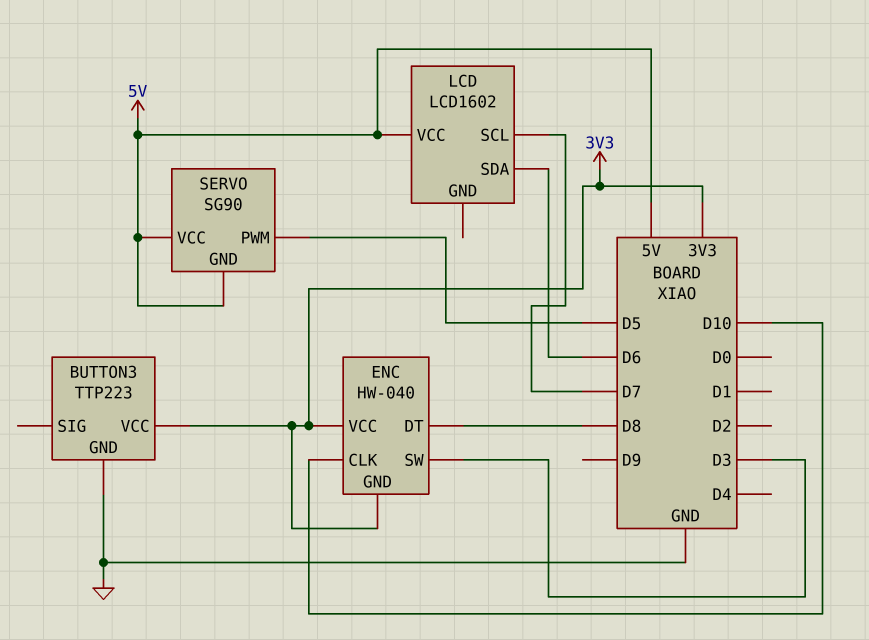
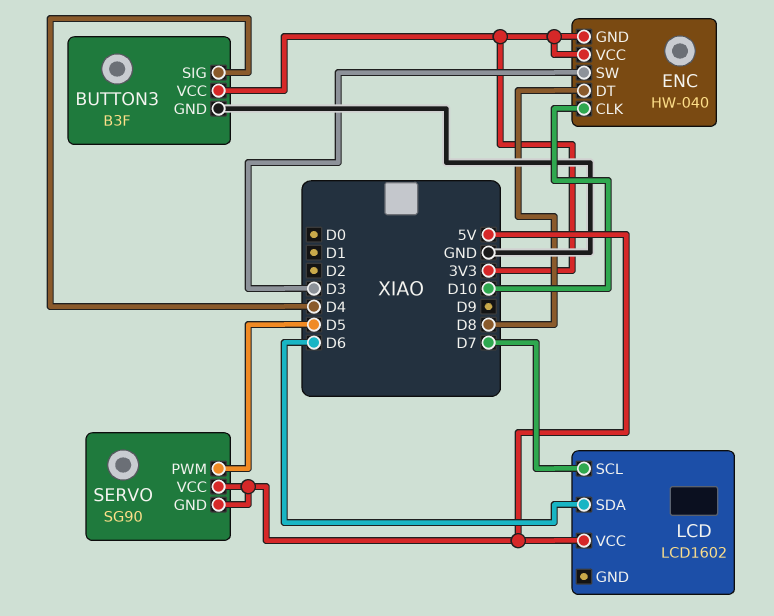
BUTTON3: TTP223 -> B3F
BUTTON3 pin SIG: none -> D4

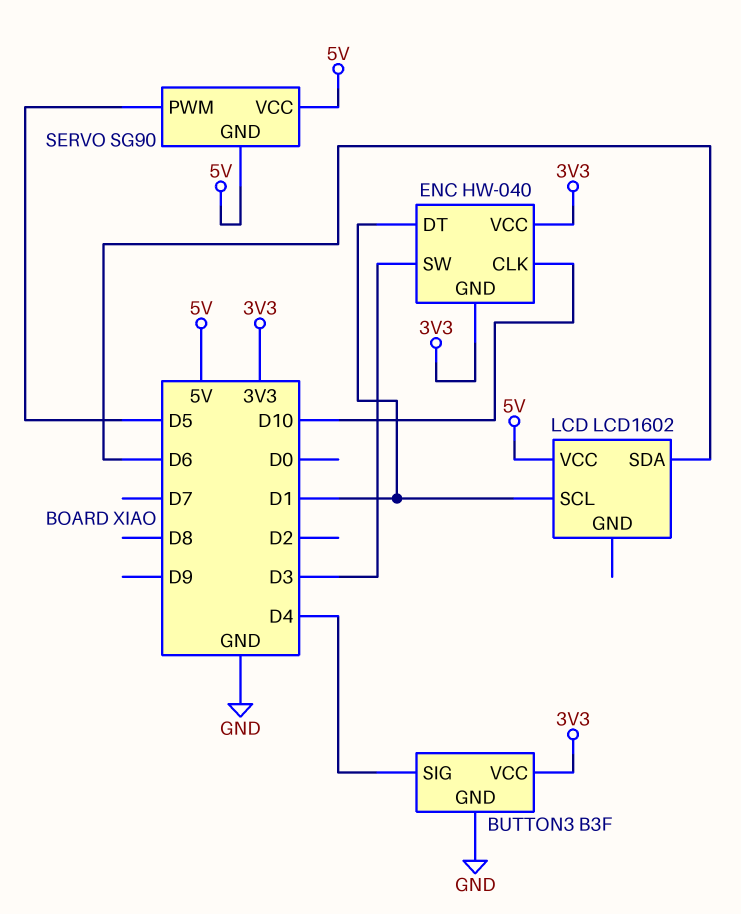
ENC pin DT: D8 -> D1
LCD pin SCL: D7 -> D1

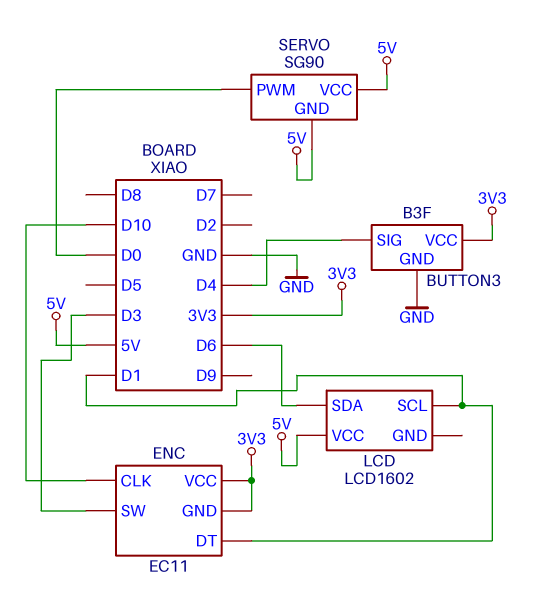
ENC: HW-040 -> EC11
SERVO pin PWM: D5 -> D0

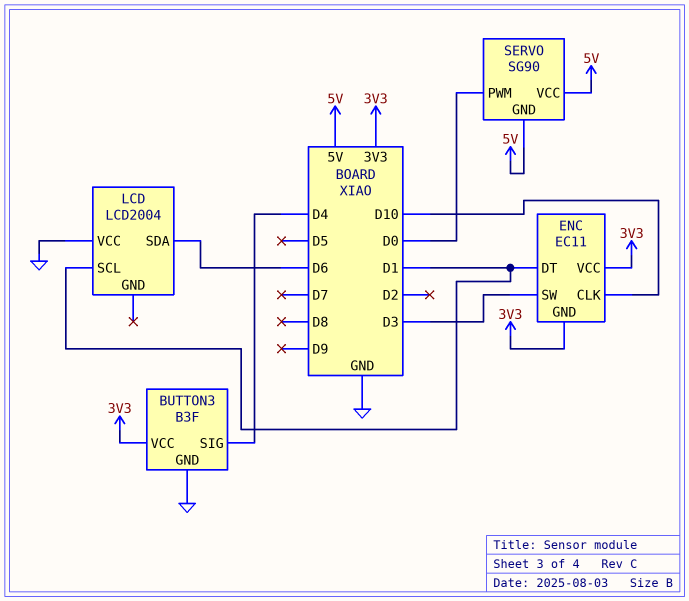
LCD: LCD1602 -> LCD2004
LCD pin VCC: 5V -> GND

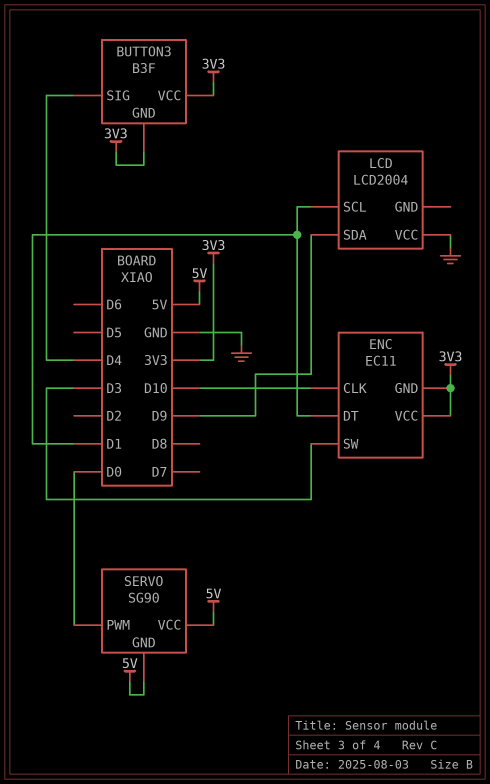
BUTTON3 pin GND: GND -> 3V3
LCD pin SDA: D6 -> D9

